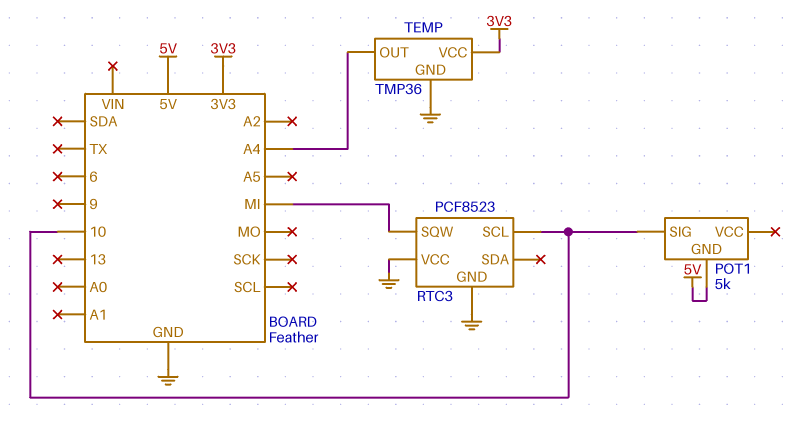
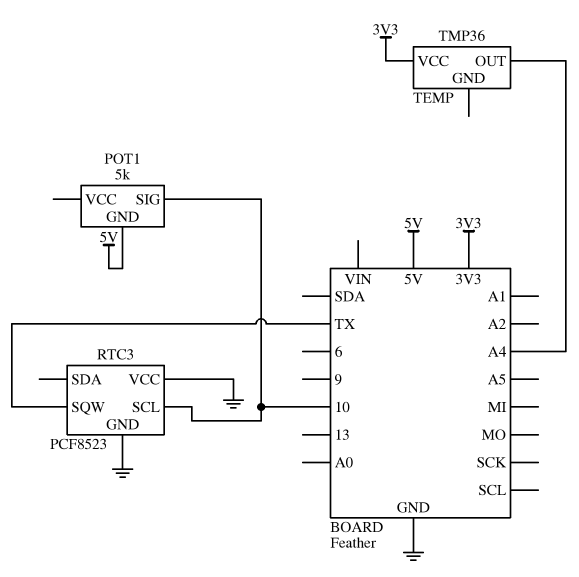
RTC3 pin SQW: MI -> TX
TEMP pin GND: GND -> none

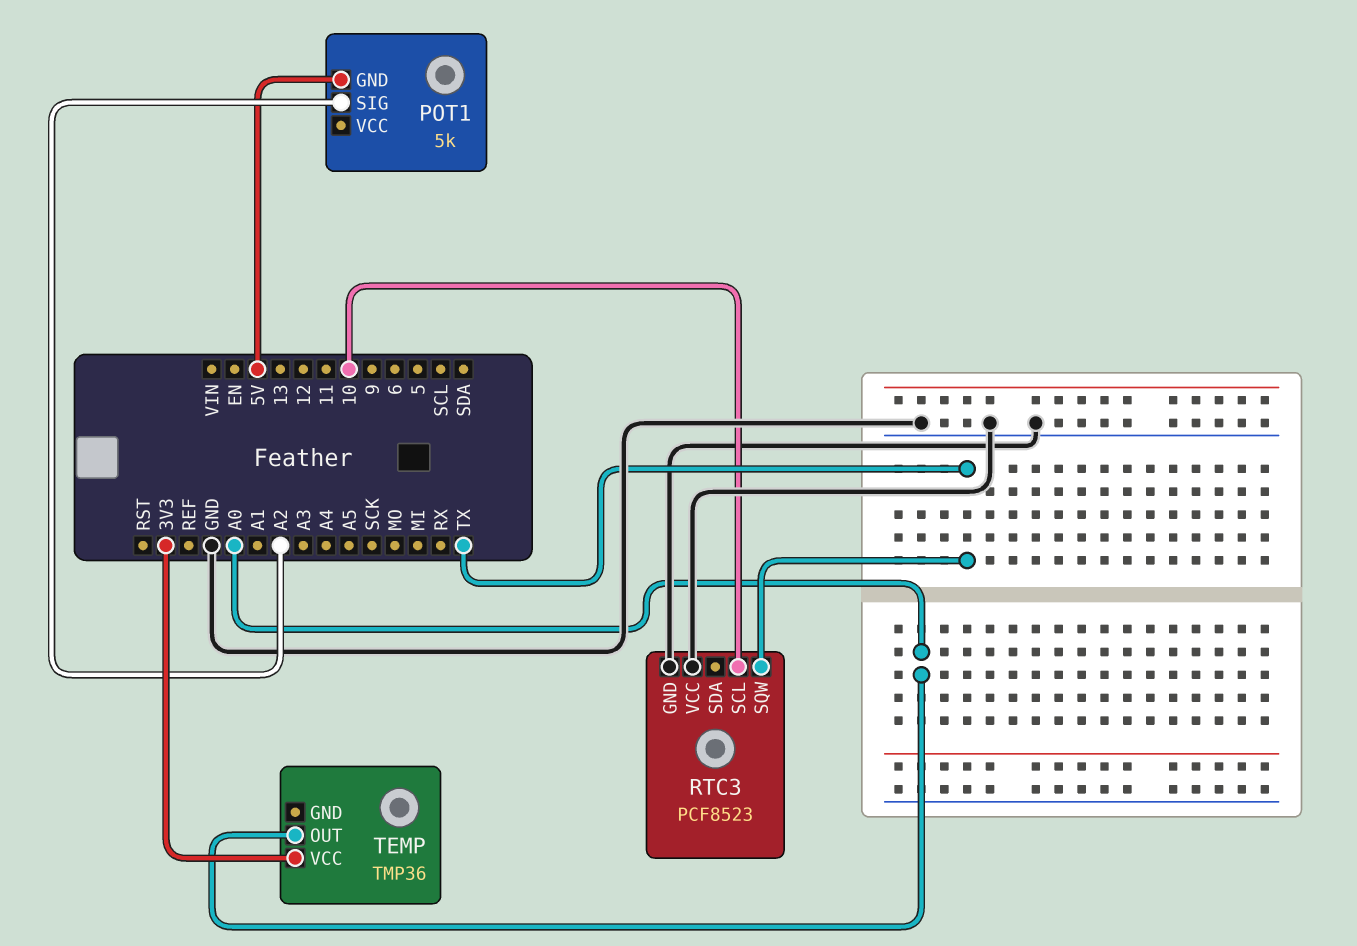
POT1 pin SIG: 10 -> A2
TEMP pin OUT: A4 -> A0

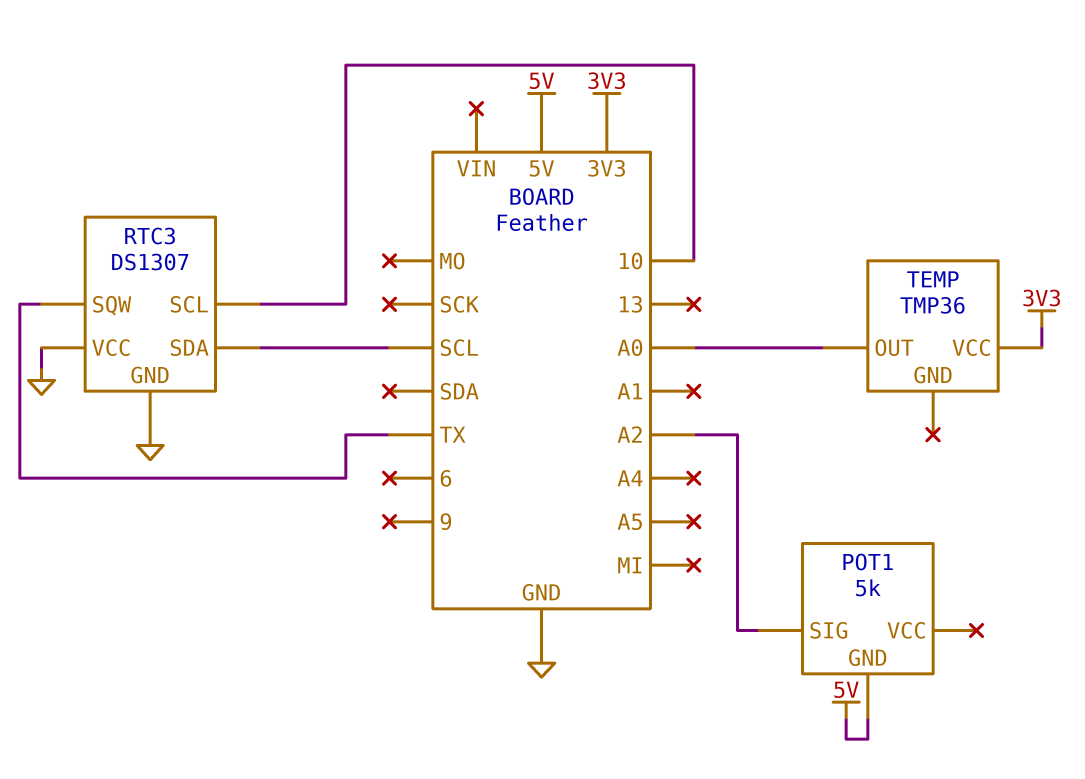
RTC3: PCF8523 -> DS1307
RTC3 pin SDA: none -> SCL

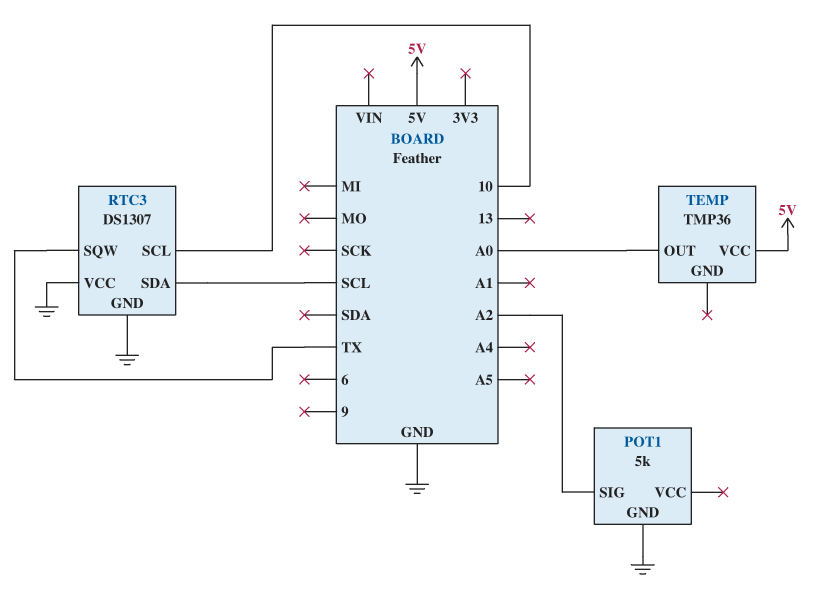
POT1 pin GND: 5V -> GND
TEMP pin VCC: 3V3 -> 5V

